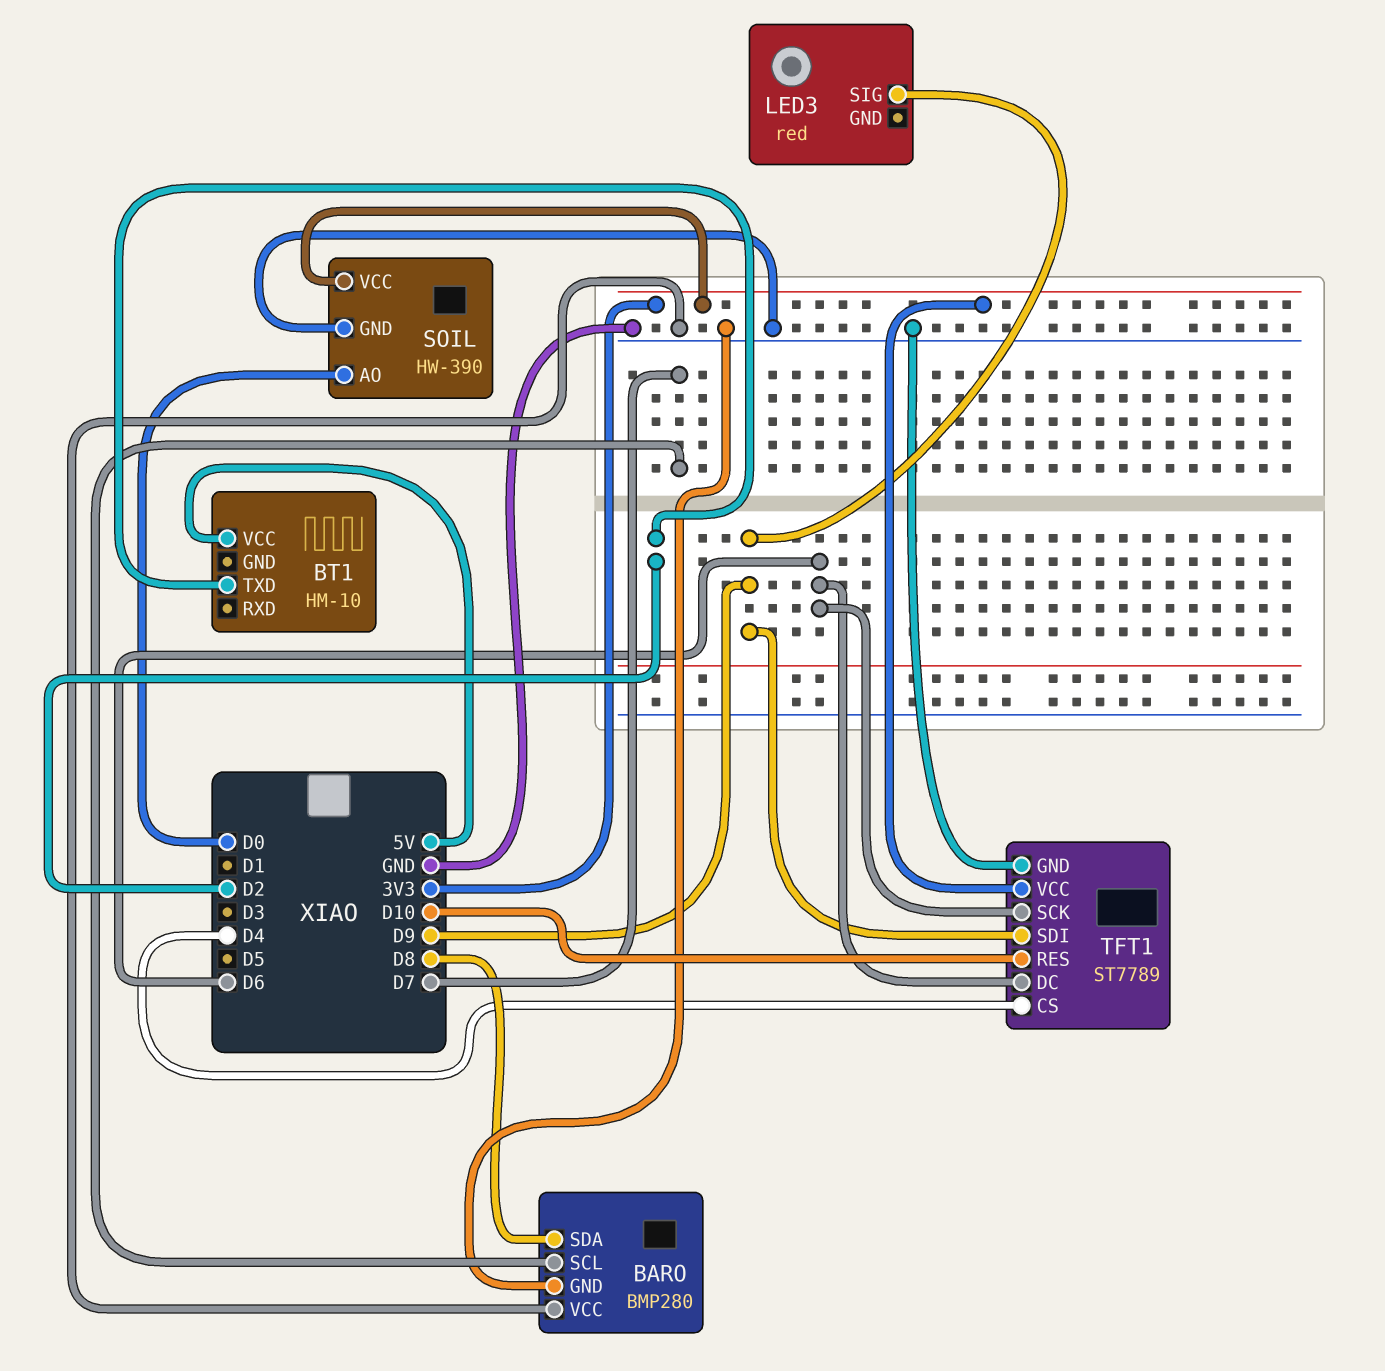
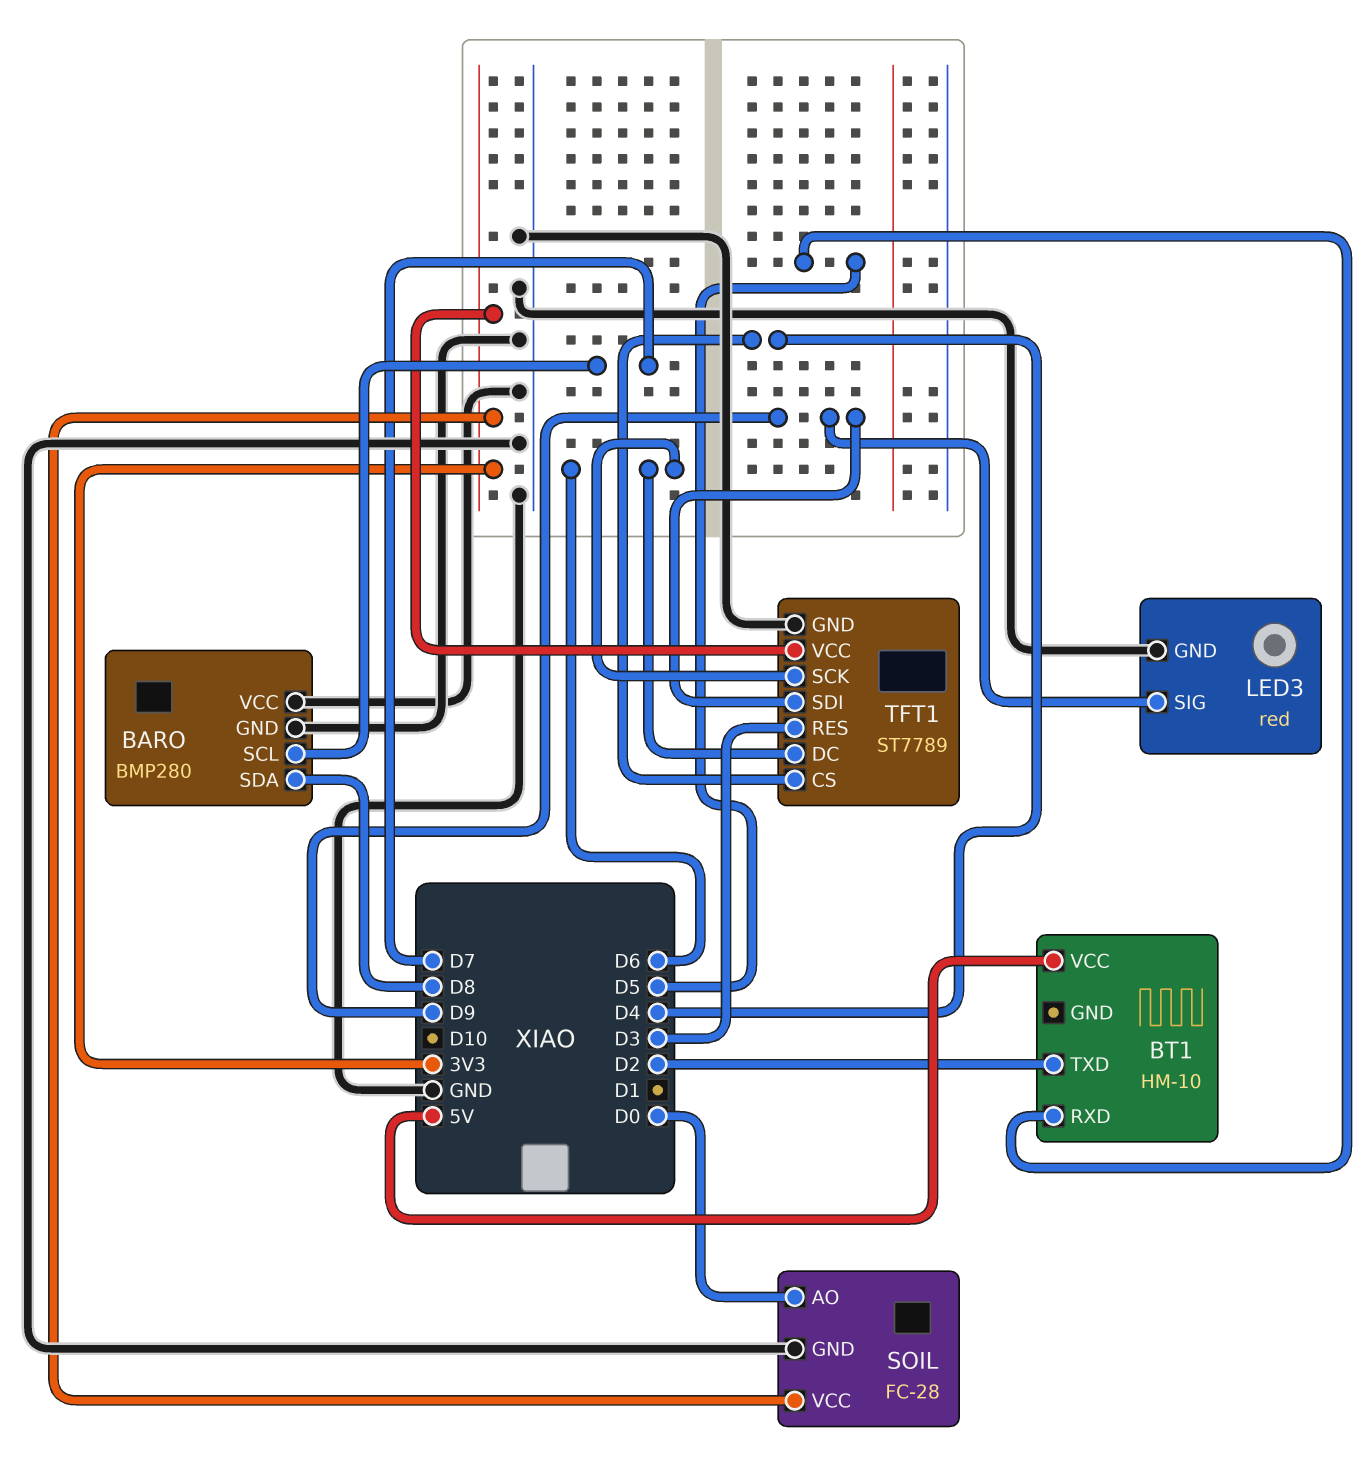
BT1 pin RXD: none -> D5
LED3 pin GND: none -> GND
SOIL: HW-390 -> FC-28
TFT1 pin RES: D10 -> D3

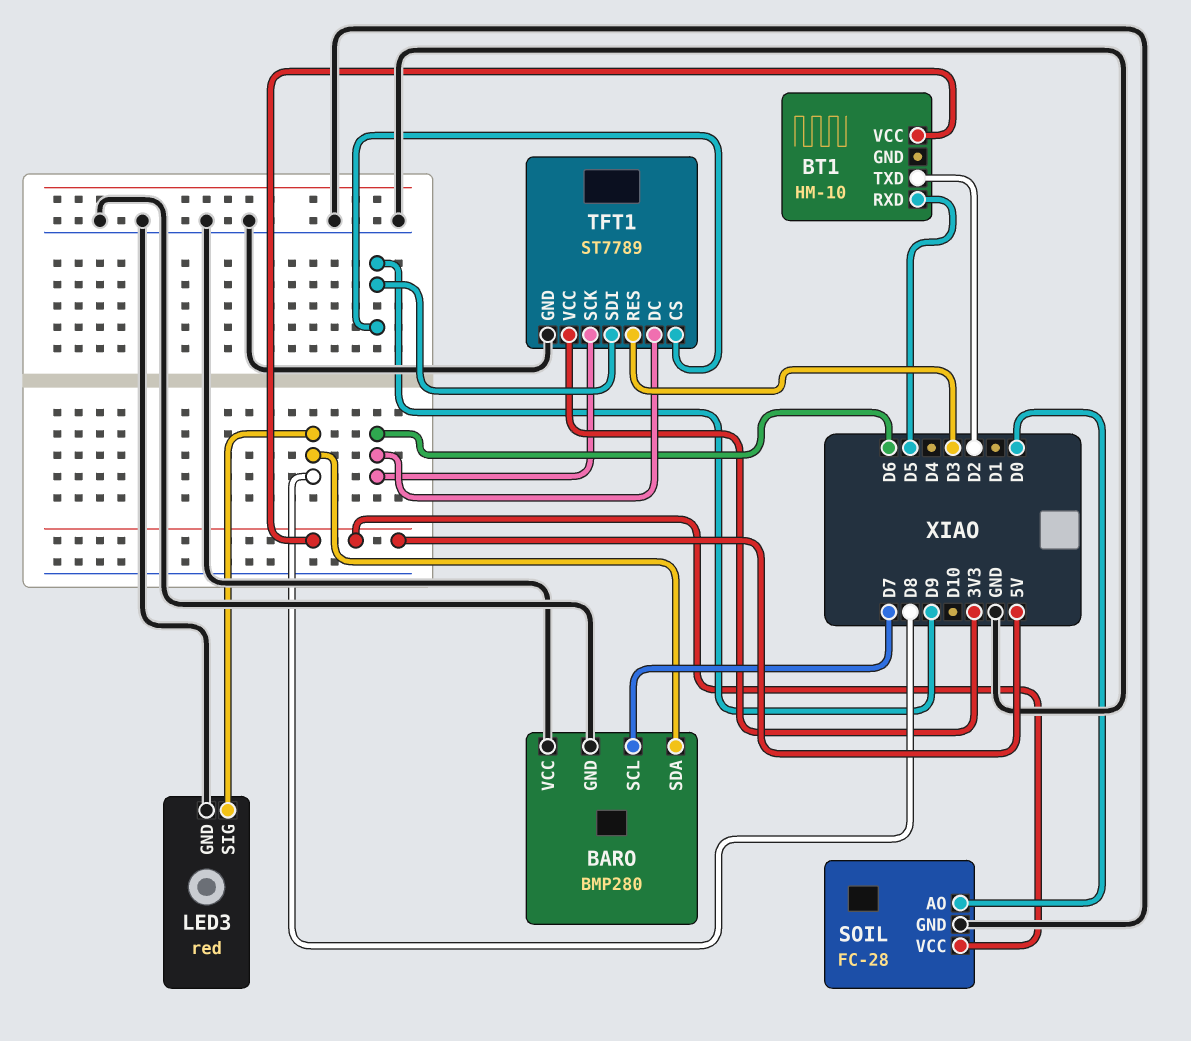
LED3 pin SIG: D9 -> D8
SOIL pin VCC: 3V3 -> 5V
TFT1 pin CS: D4 -> D9

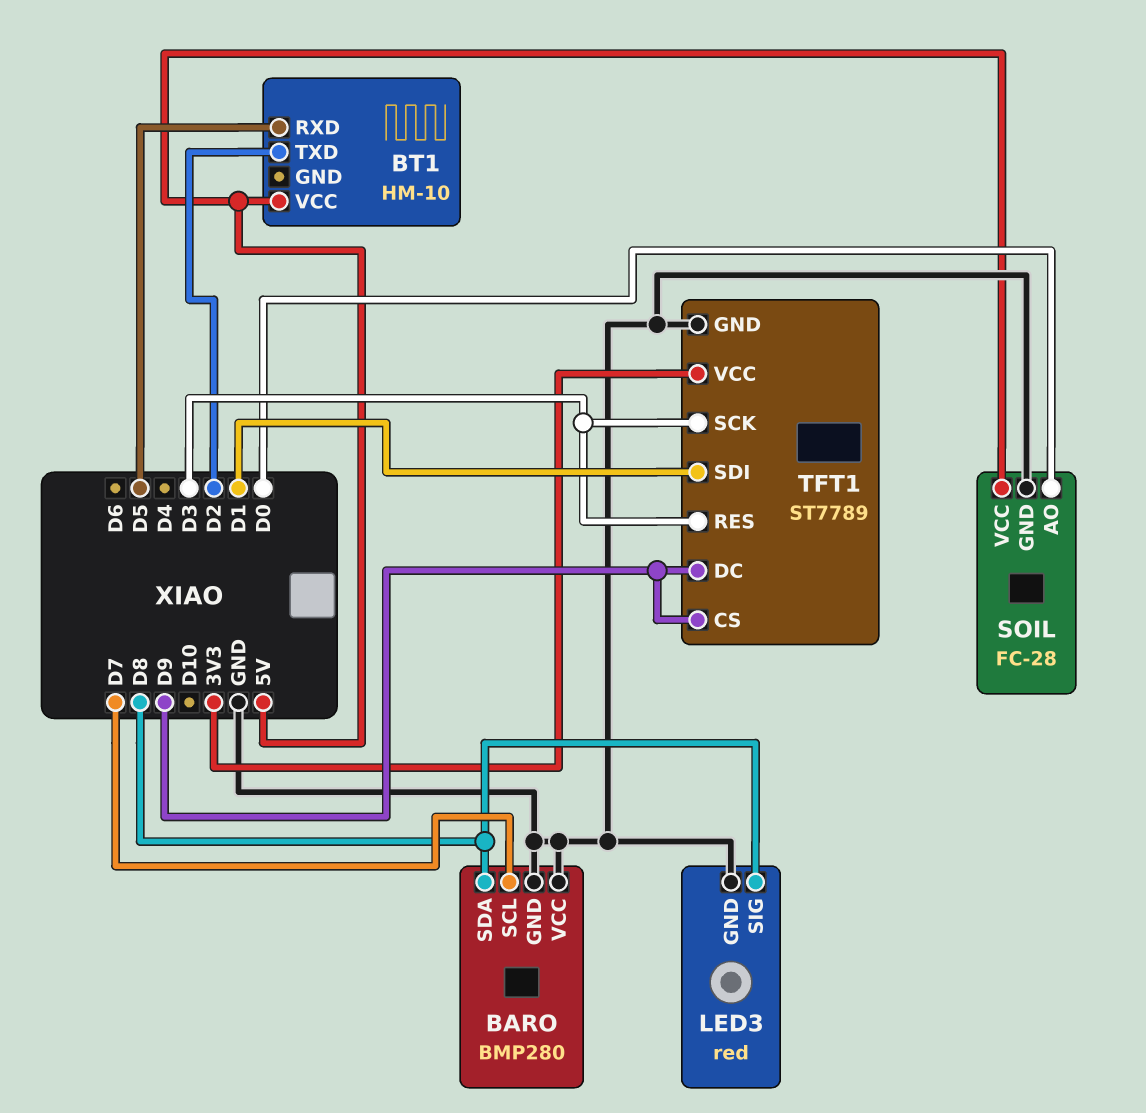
TFT1 pin DC: D6 -> D9
TFT1 pin SCK: D6 -> D3
TFT1 pin SDI: D9 -> D1

